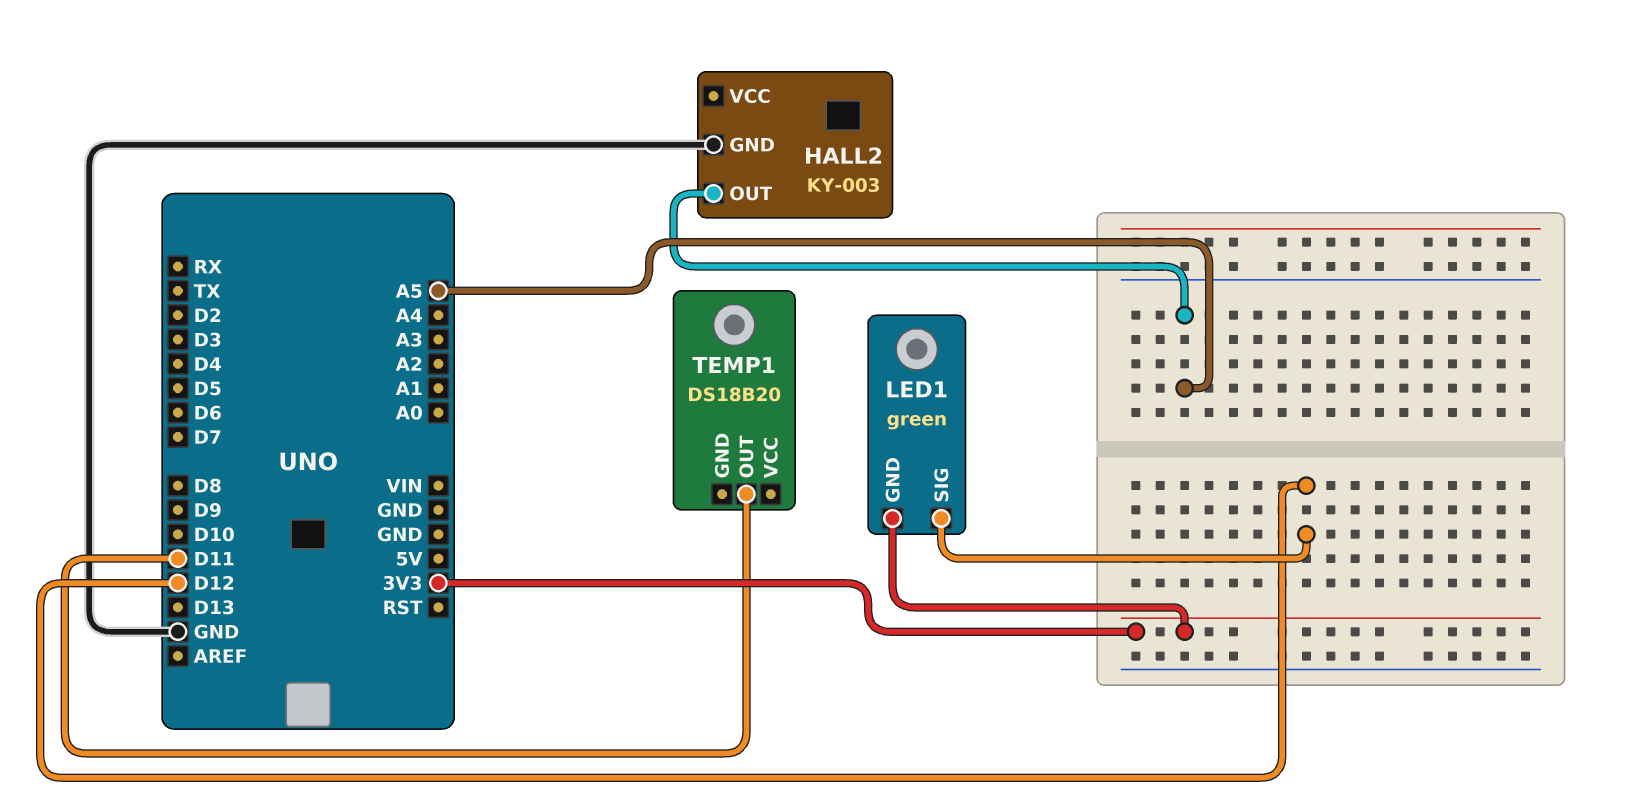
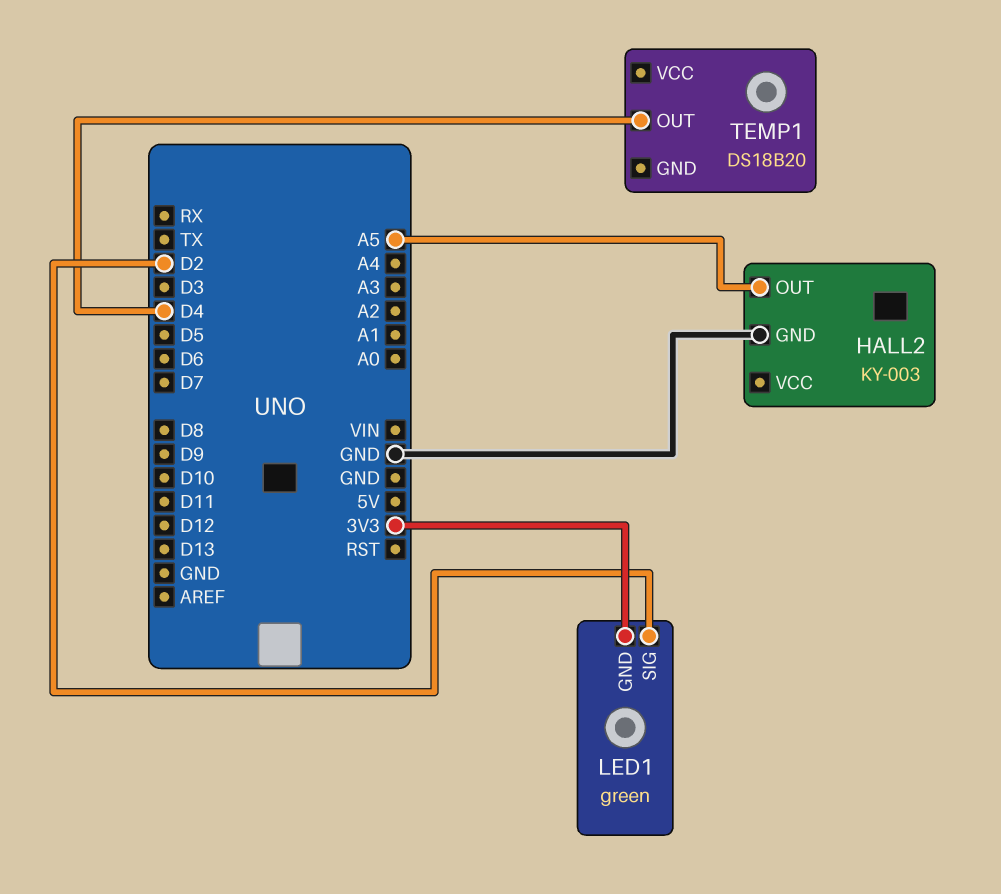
LED1 pin SIG: D12 -> D2
TEMP1 pin OUT: D11 -> D4

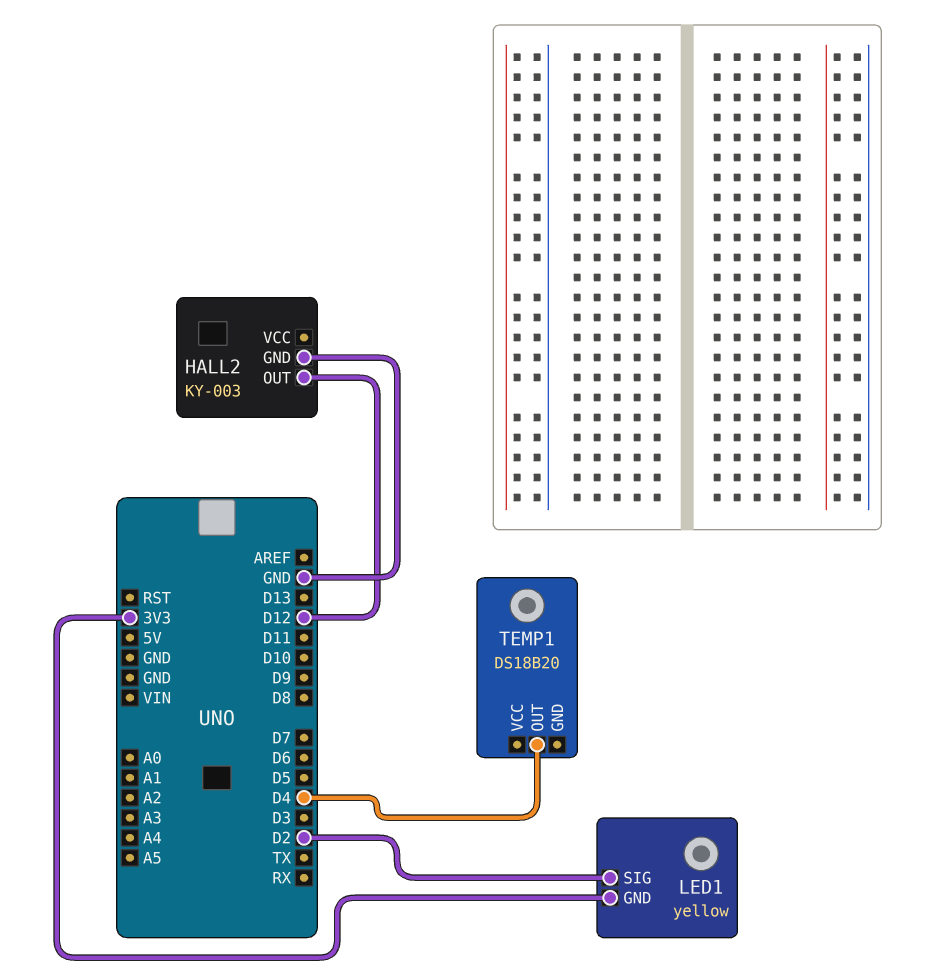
HALL2 pin OUT: A5 -> D12
LED1: green -> yellow

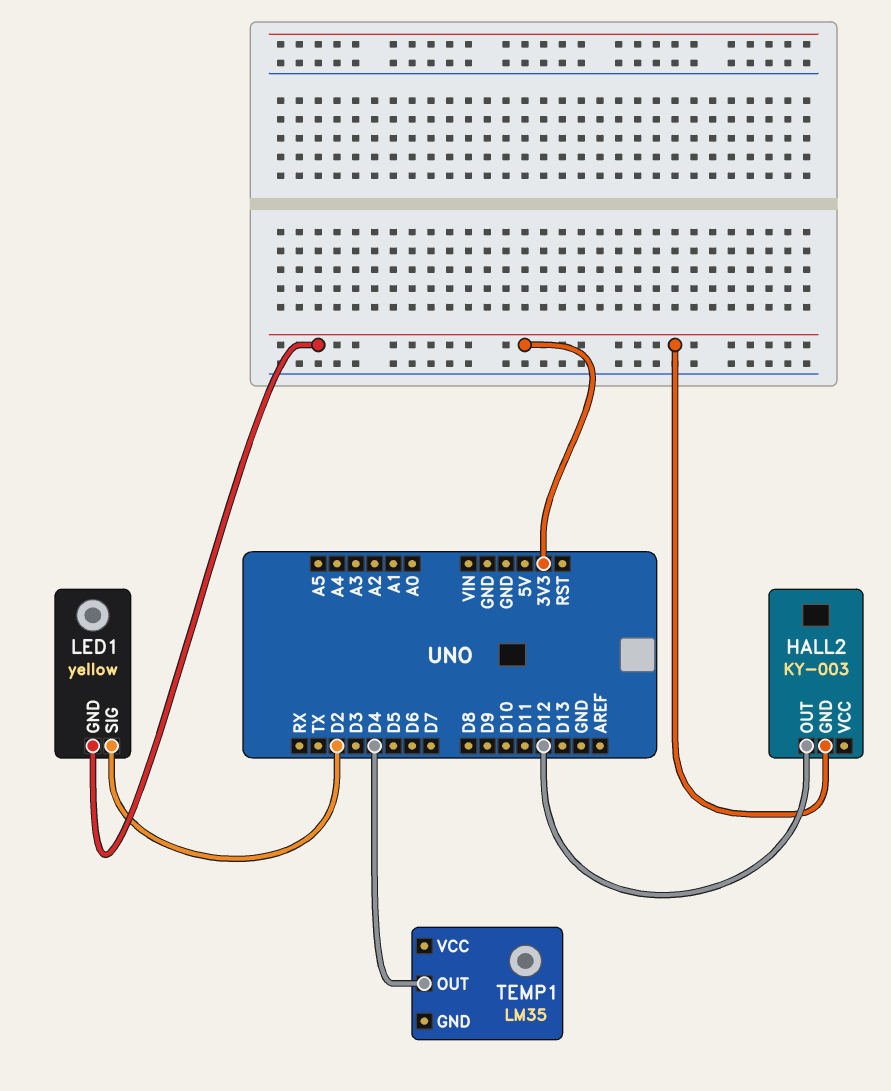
HALL2 pin GND: GND -> 3V3
TEMP1: DS18B20 -> LM35

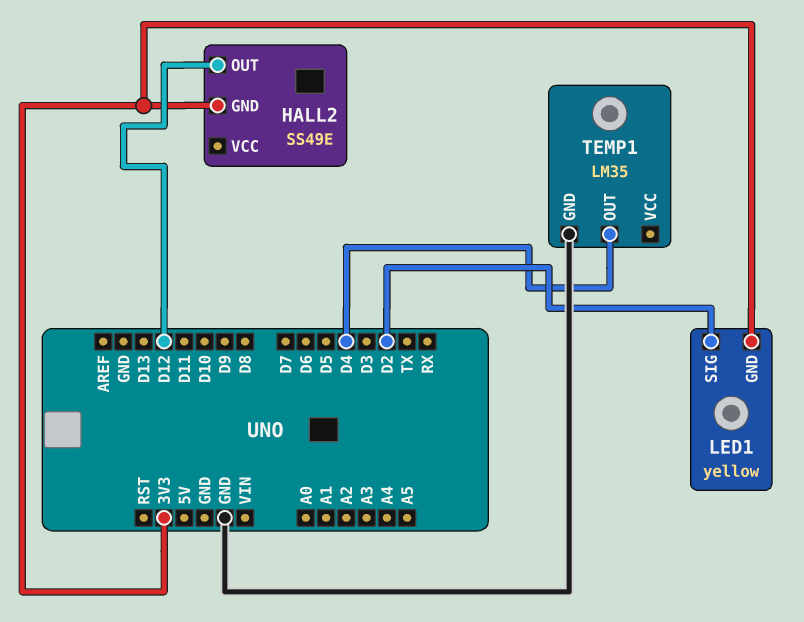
HALL2: KY-003 -> SS49E
TEMP1 pin GND: none -> GND

